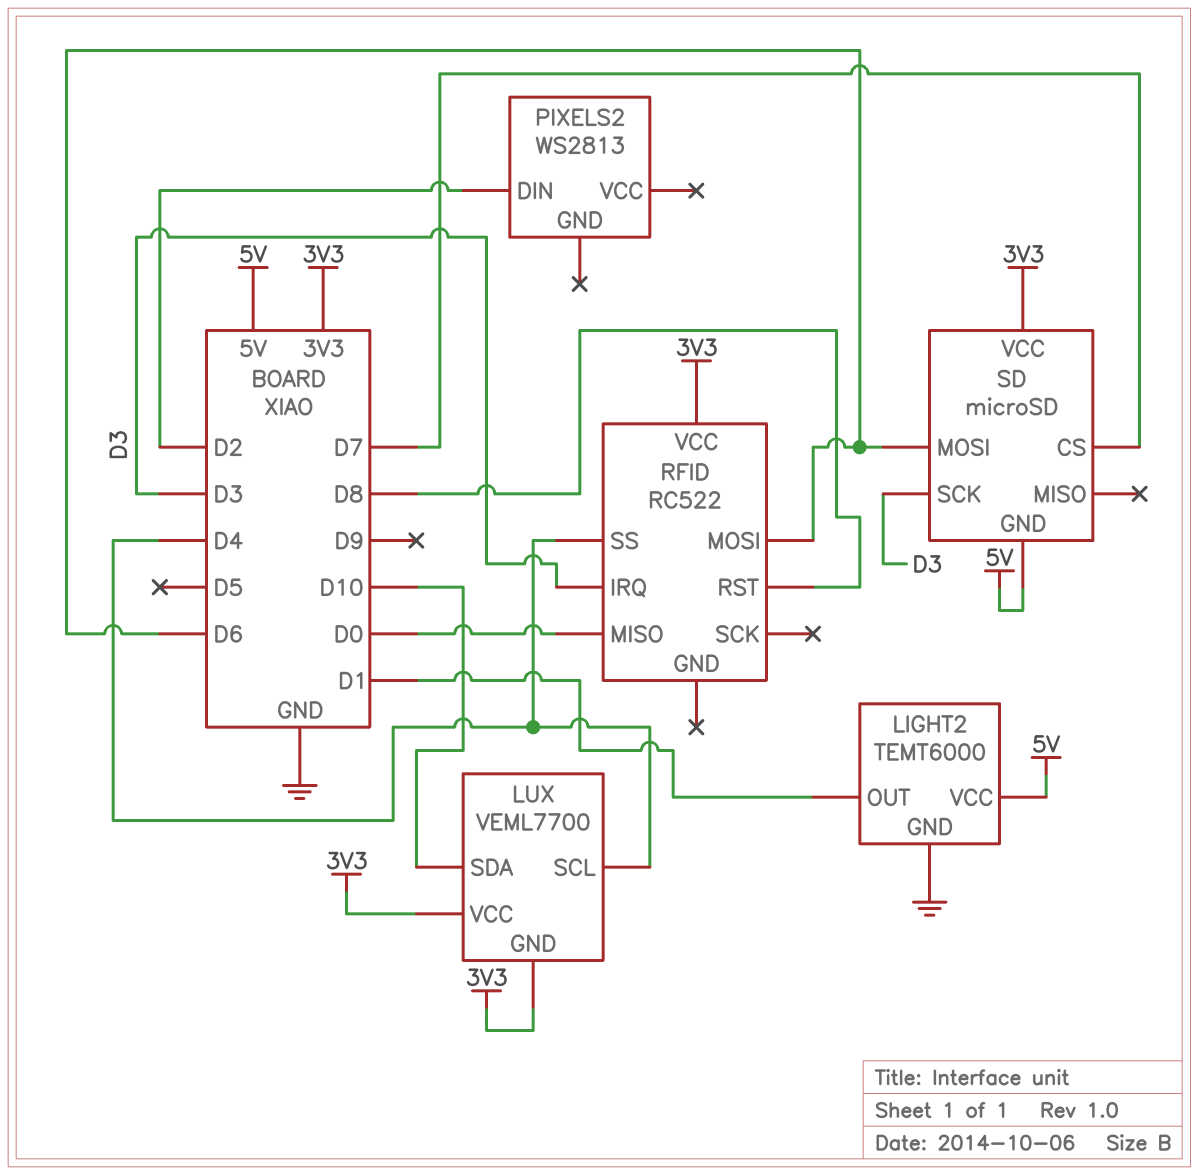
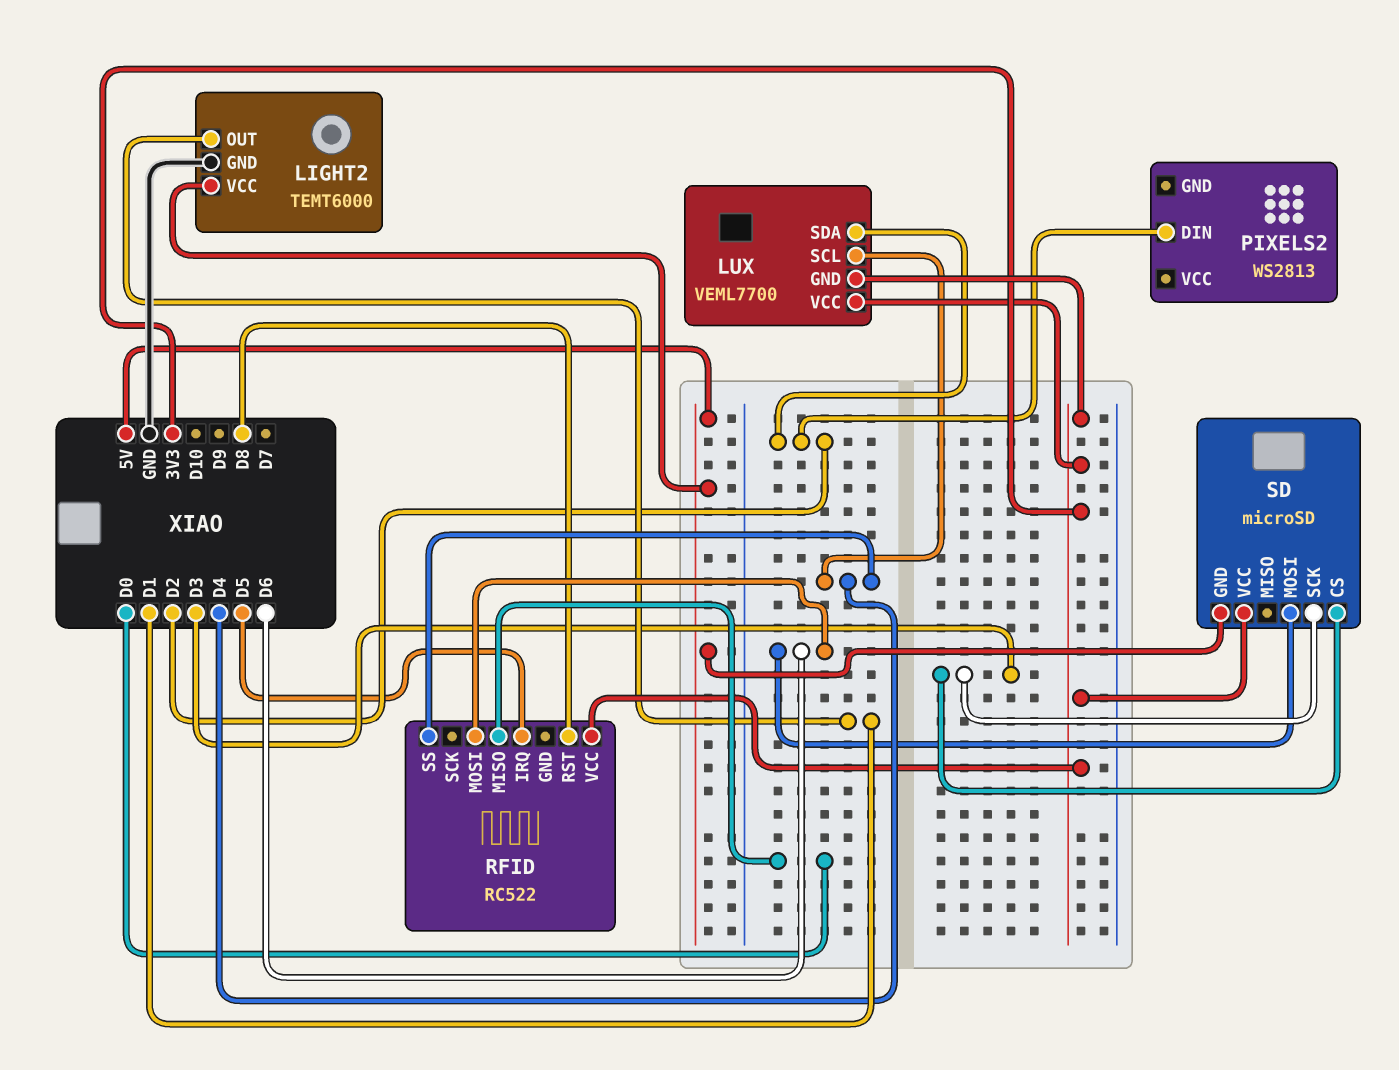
LUX pin SDA: D10 -> D2
RFID pin IRQ: D3 -> D5
SD pin CS: D7 -> D3

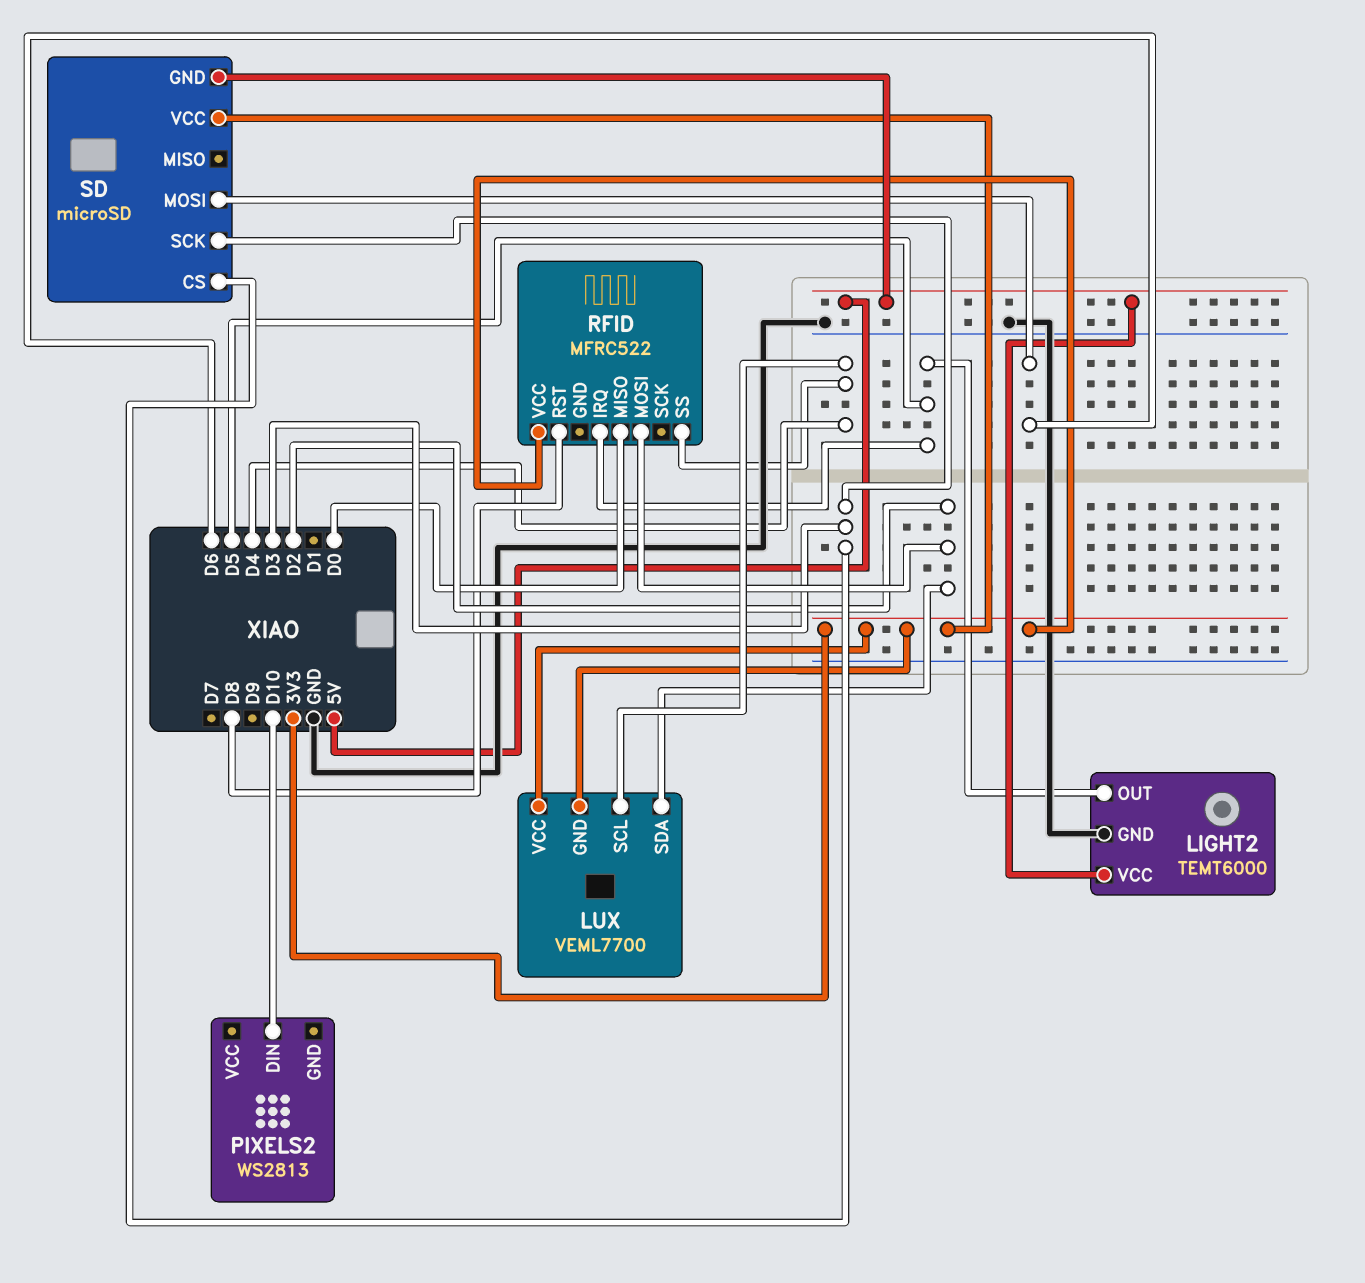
LIGHT2 pin OUT: D1 -> D5
PIXELS2 pin DIN: D2 -> D10
RFID: RC522 -> MFRC522
RFID pin MOSI: D6 -> D2

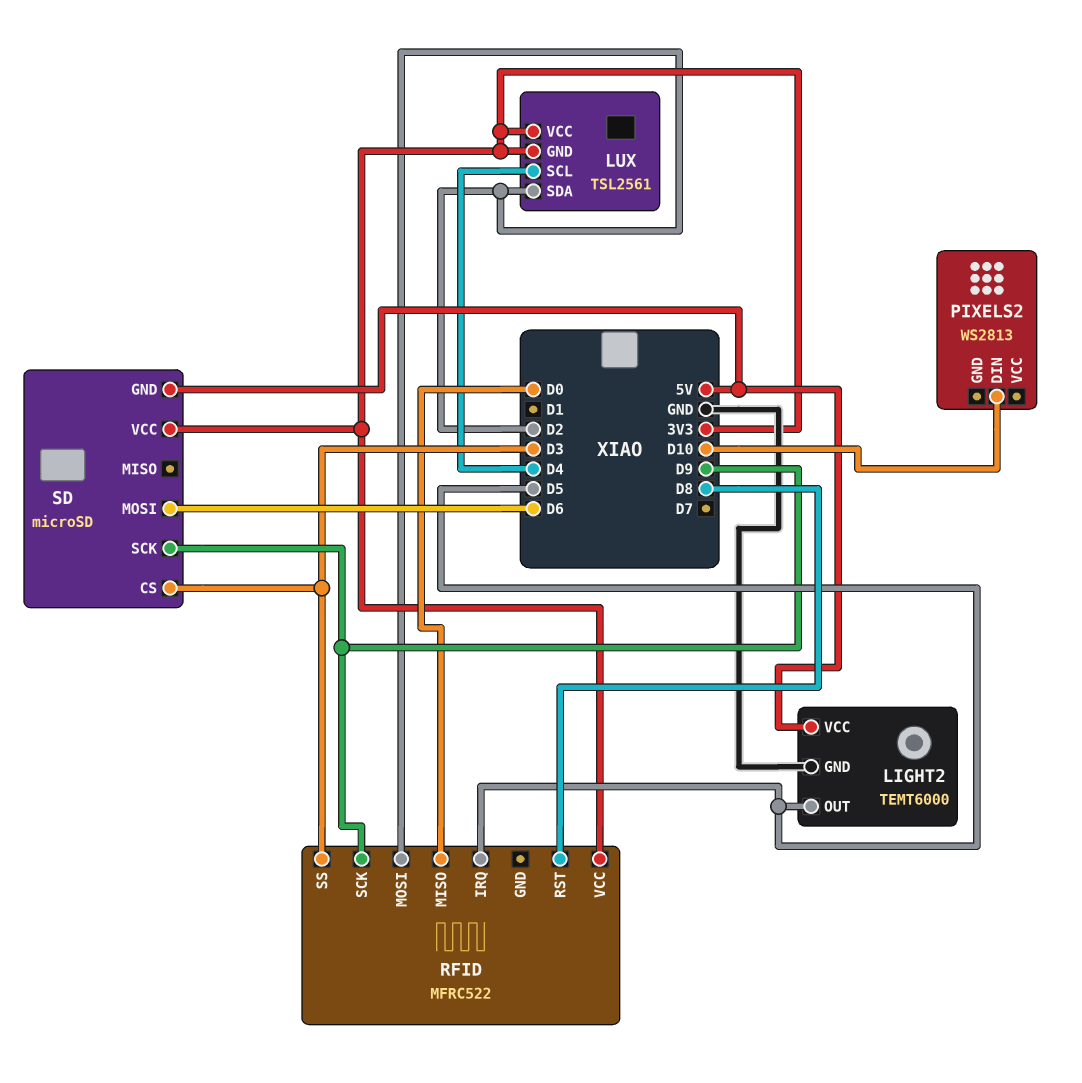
LUX: VEML7700 -> TSL2561
RFID pin SCK: none -> D9
RFID pin SS: D4 -> D3
SD pin SCK: D3 -> D9

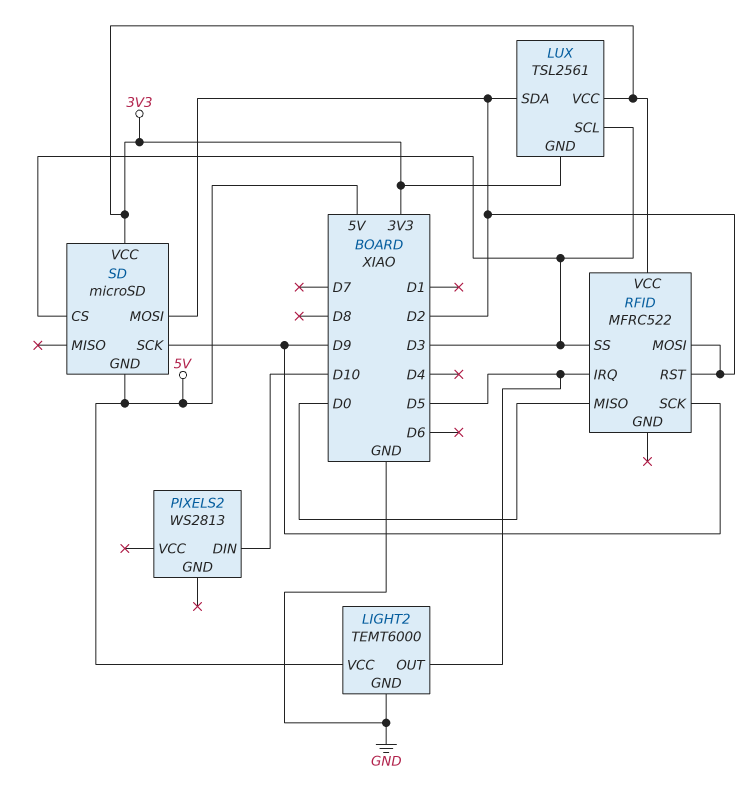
LUX pin SCL: D4 -> D3
RFID pin RST: D8 -> D2
SD pin MOSI: D6 -> D2

